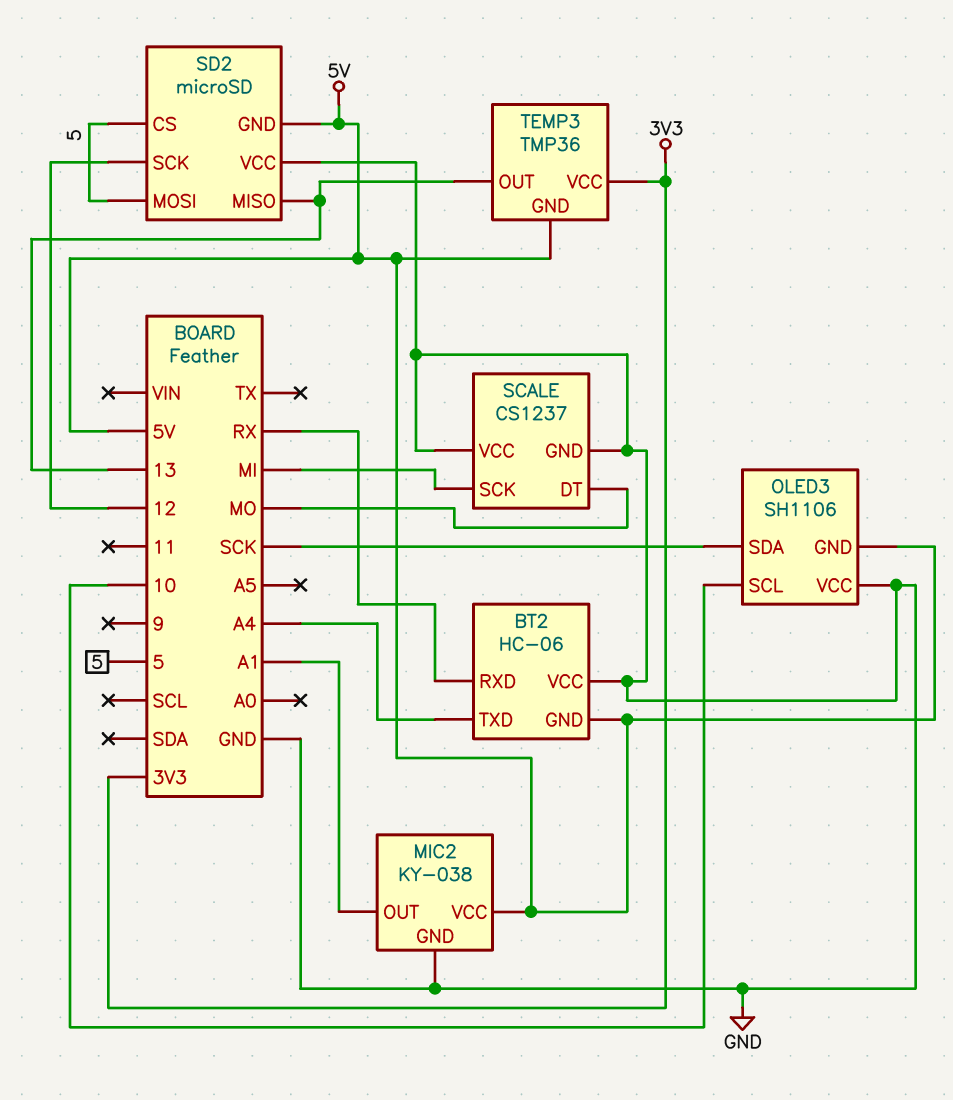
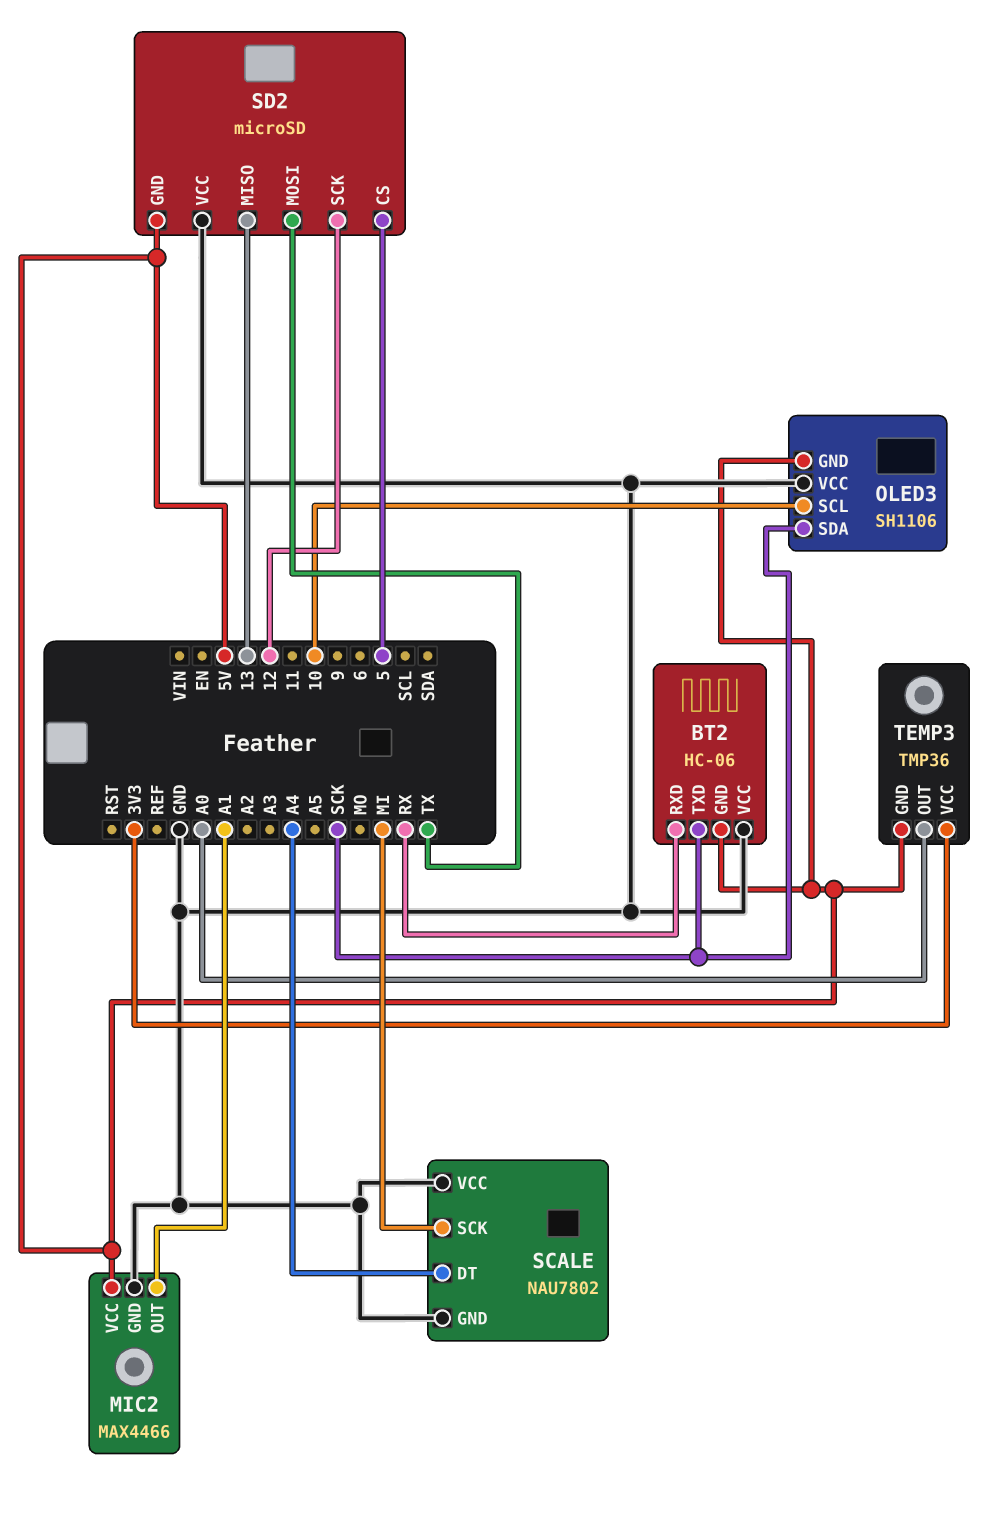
BT2 pin TXD: A4 -> SCK
MIC2: KY-038 -> MAX4466
SCALE: CS1237 -> NAU7802
SCALE pin DT: MO -> A4
SD2 pin MOSI: 5 -> TX
TEMP3 pin OUT: 13 -> A0

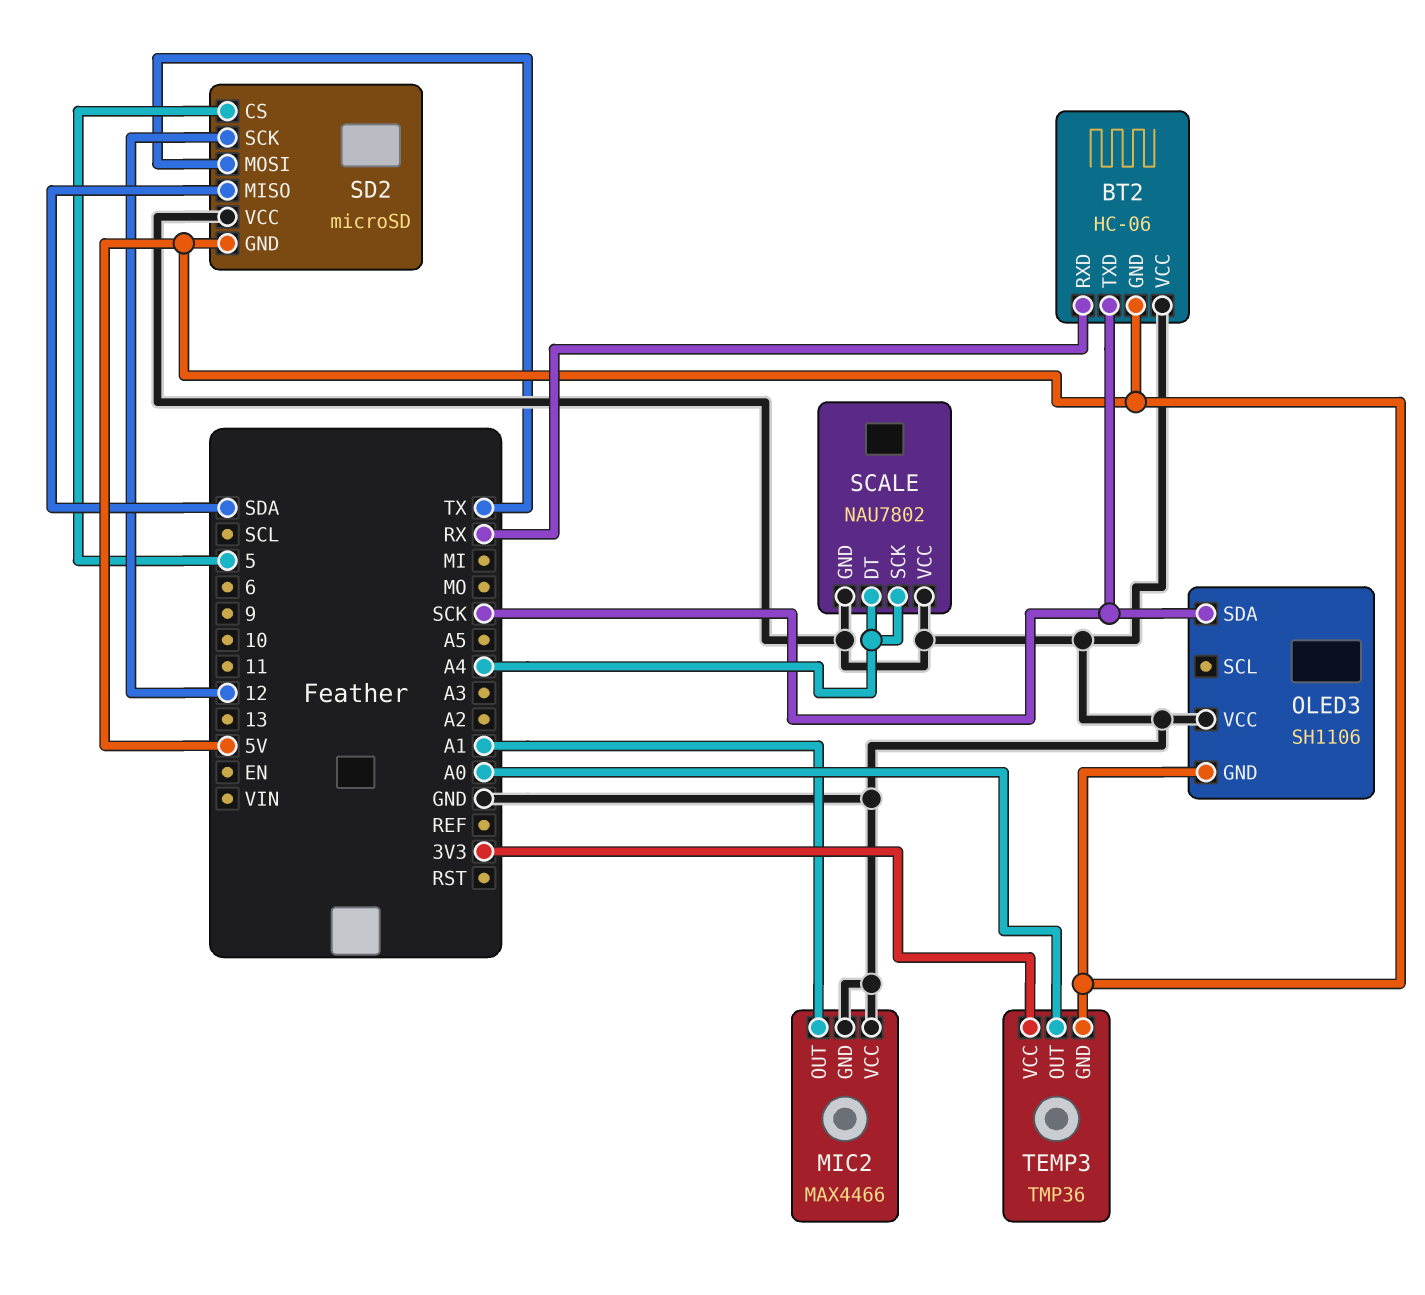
MIC2 pin VCC: 5V -> GND
OLED3 pin SCL: 10 -> none
SCALE pin SCK: MI -> A4
SD2 pin MISO: 13 -> SDA

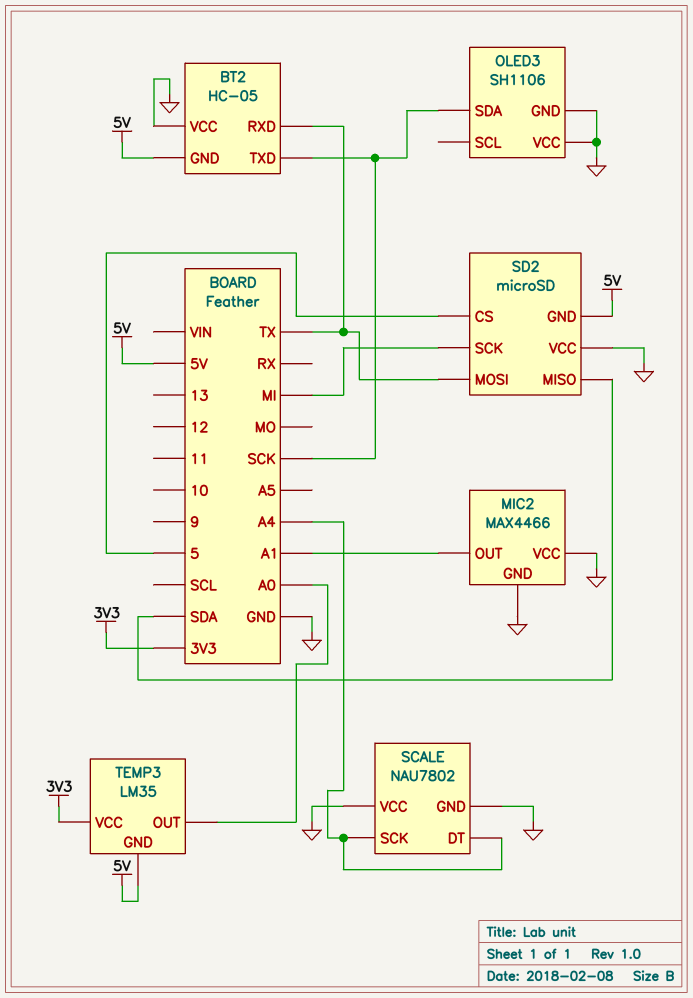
BT2: HC-06 -> HC-05
BT2 pin RXD: RX -> TX
OLED3 pin GND: 5V -> GND
SD2 pin SCK: 12 -> MI
TEMP3: TMP36 -> LM35

